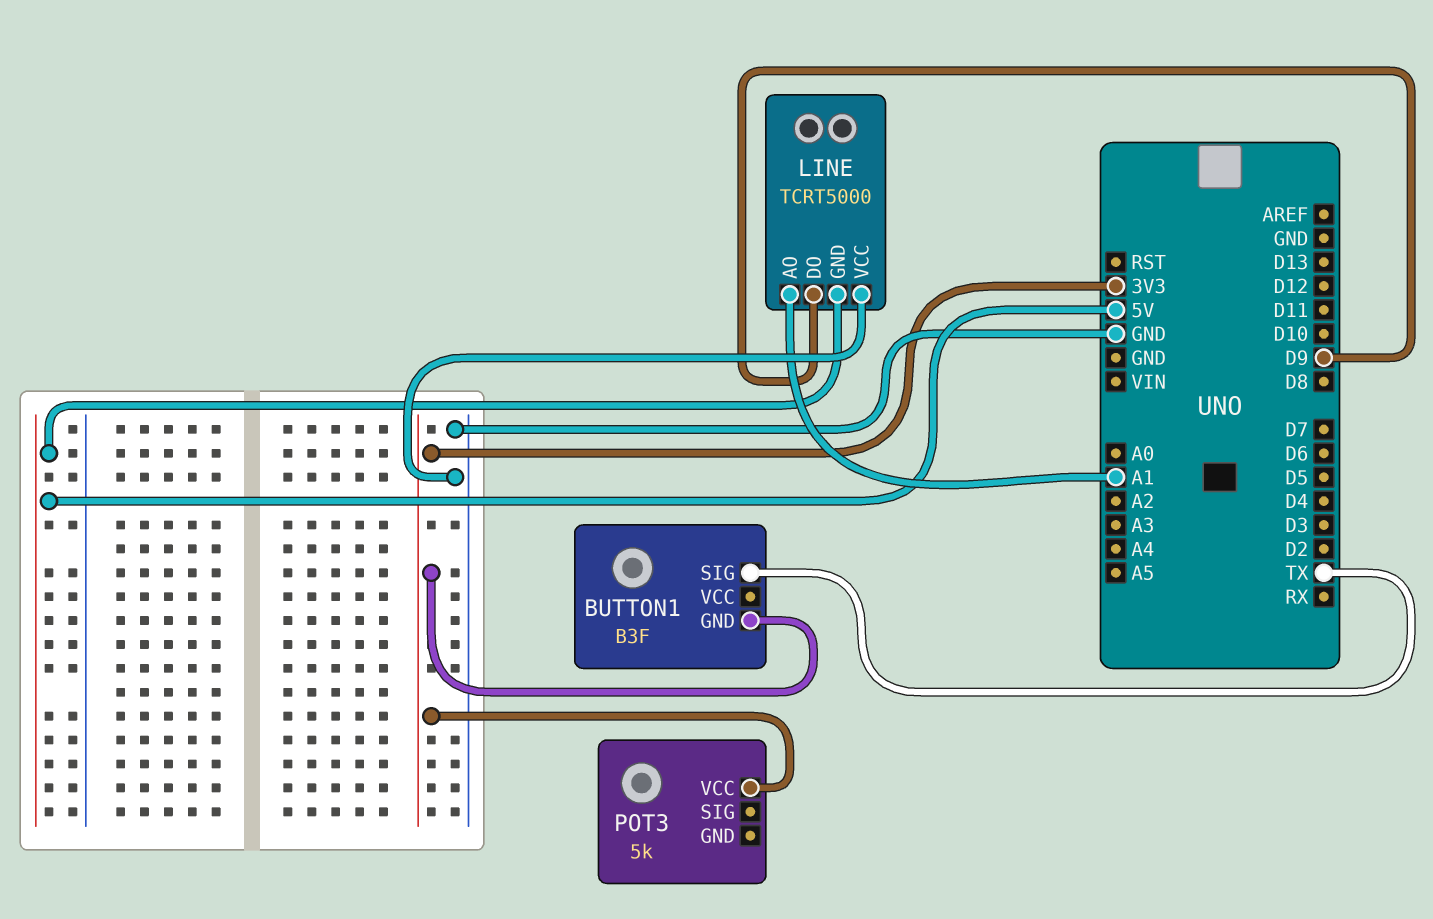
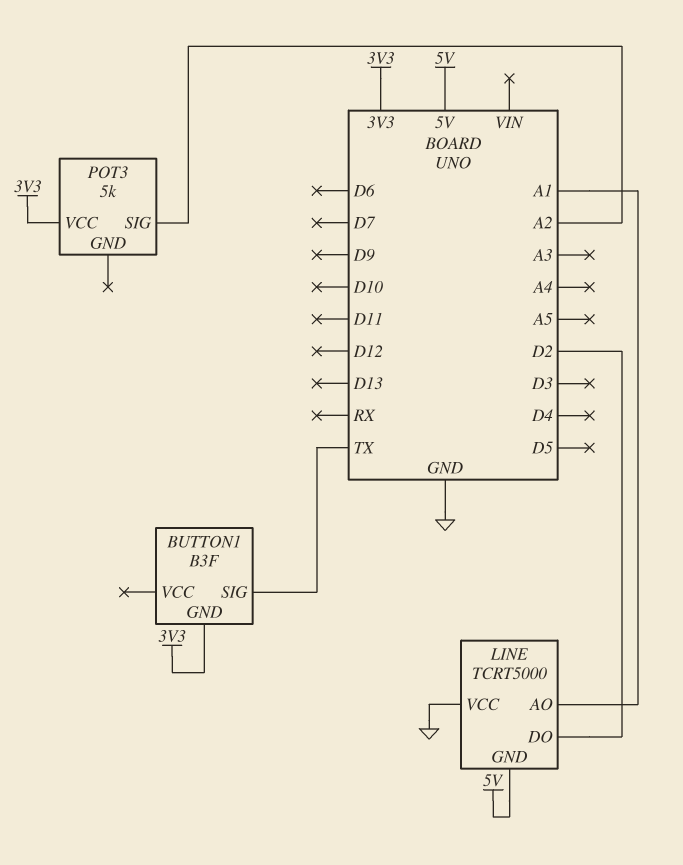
LINE pin DO: D9 -> D2
POT3 pin SIG: none -> A2

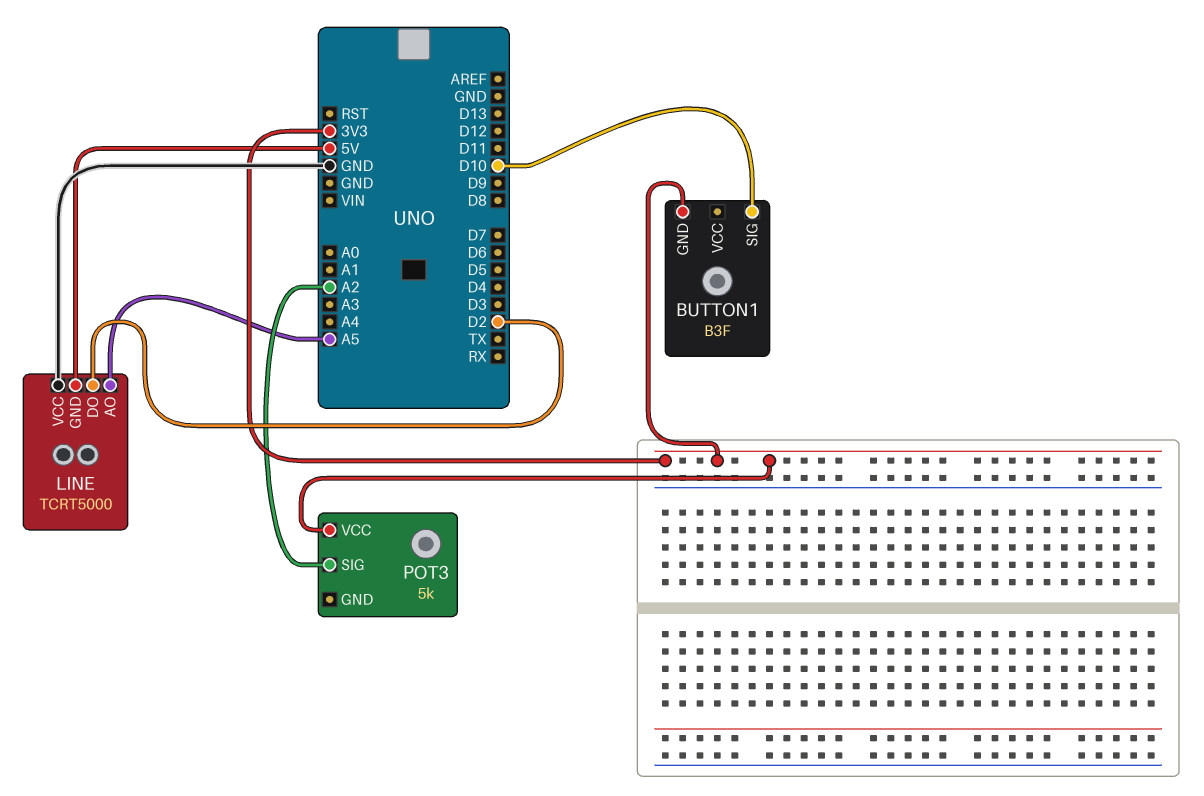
BUTTON1 pin SIG: TX -> D10
LINE pin AO: A1 -> A5

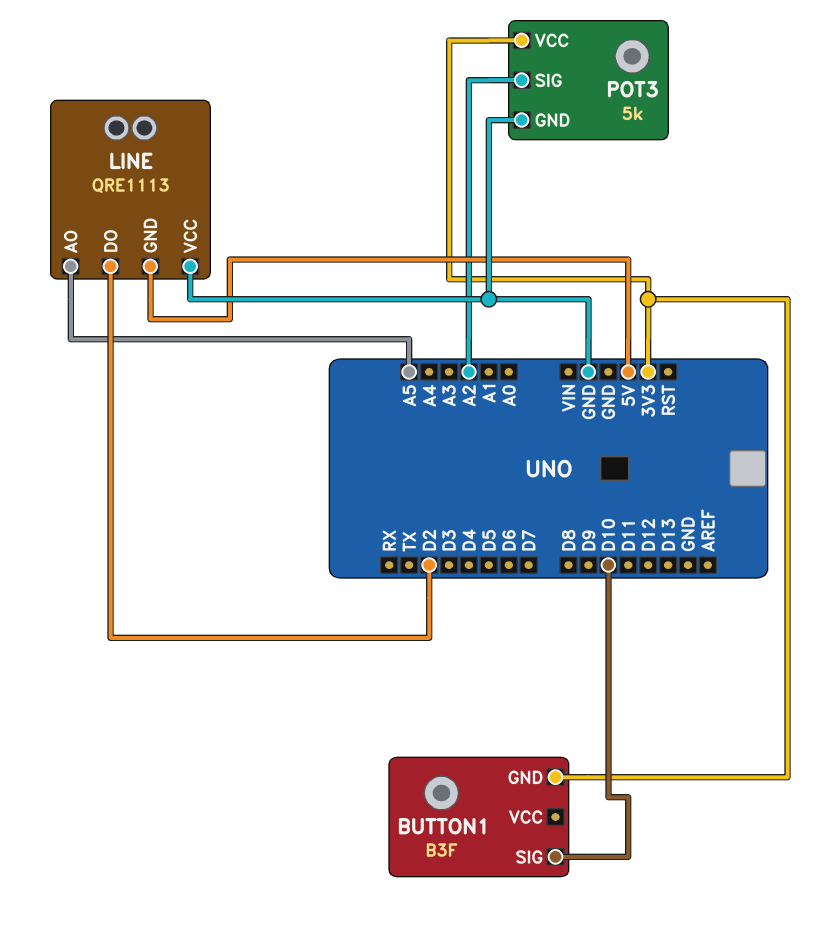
LINE: TCRT5000 -> QRE1113
POT3 pin GND: none -> GND

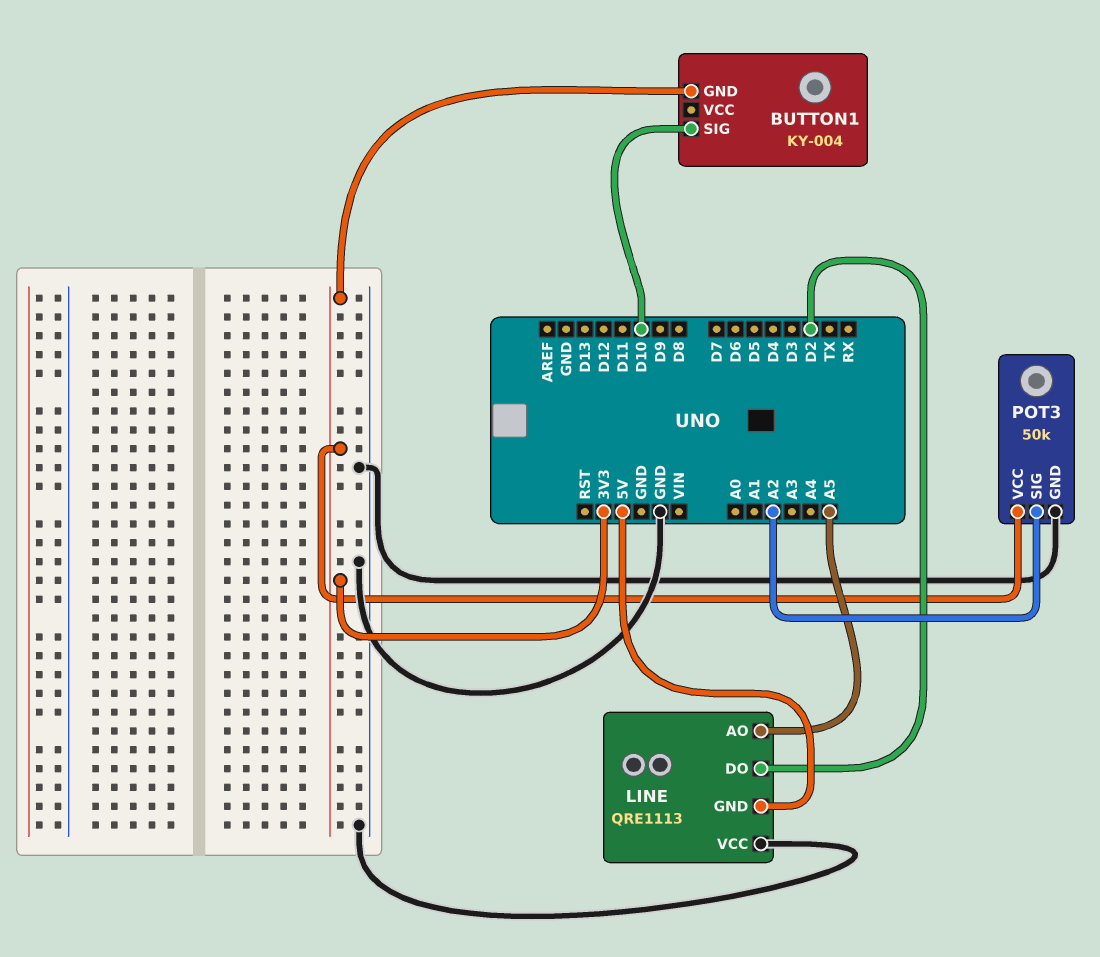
BUTTON1: B3F -> KY-004
POT3: 5k -> 50k

